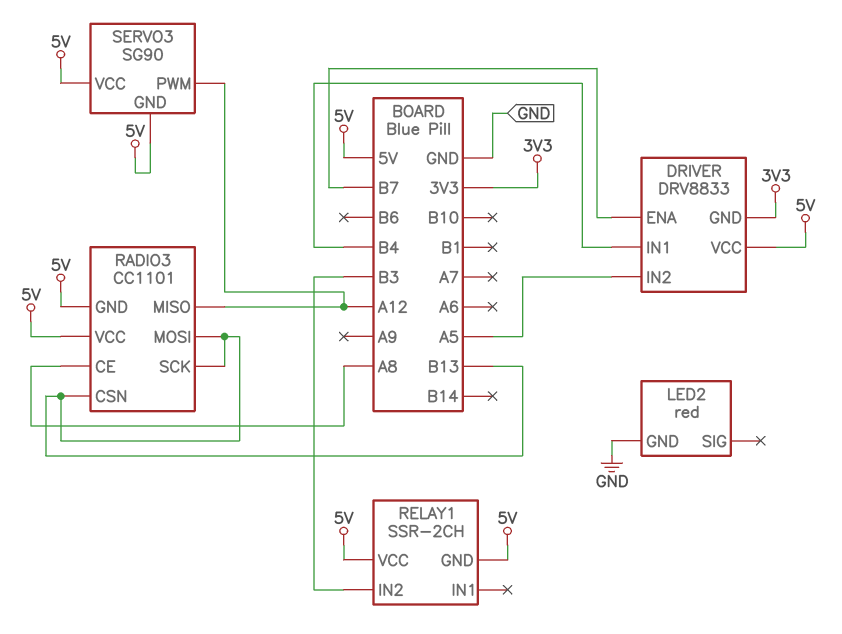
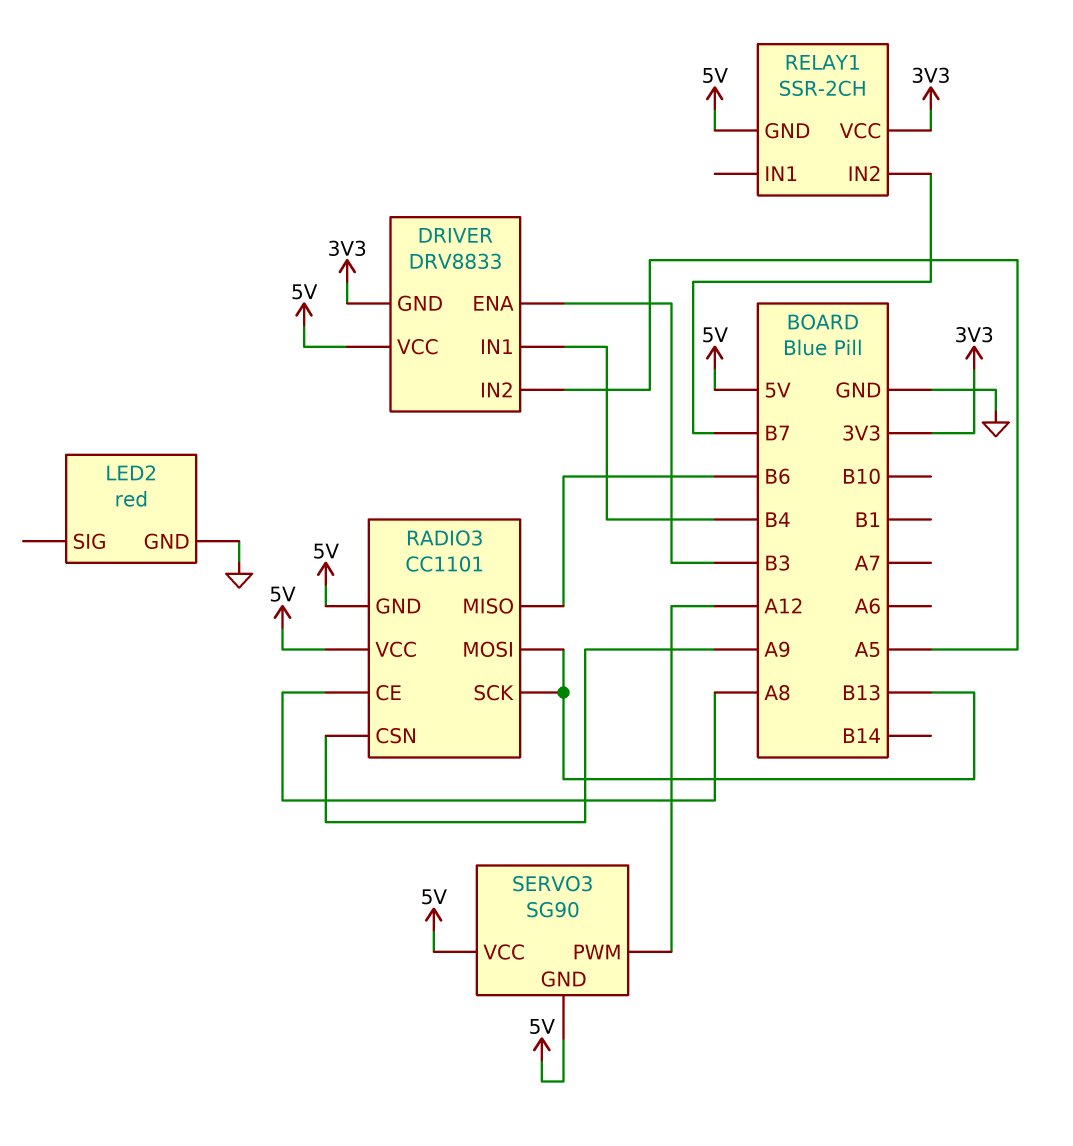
DRIVER pin ENA: B7 -> B3
RADIO3 pin CSN: B13 -> A9
RADIO3 pin MISO: A12 -> B6
RELAY1 pin IN2: B3 -> B7
RELAY1 pin VCC: 5V -> 3V3

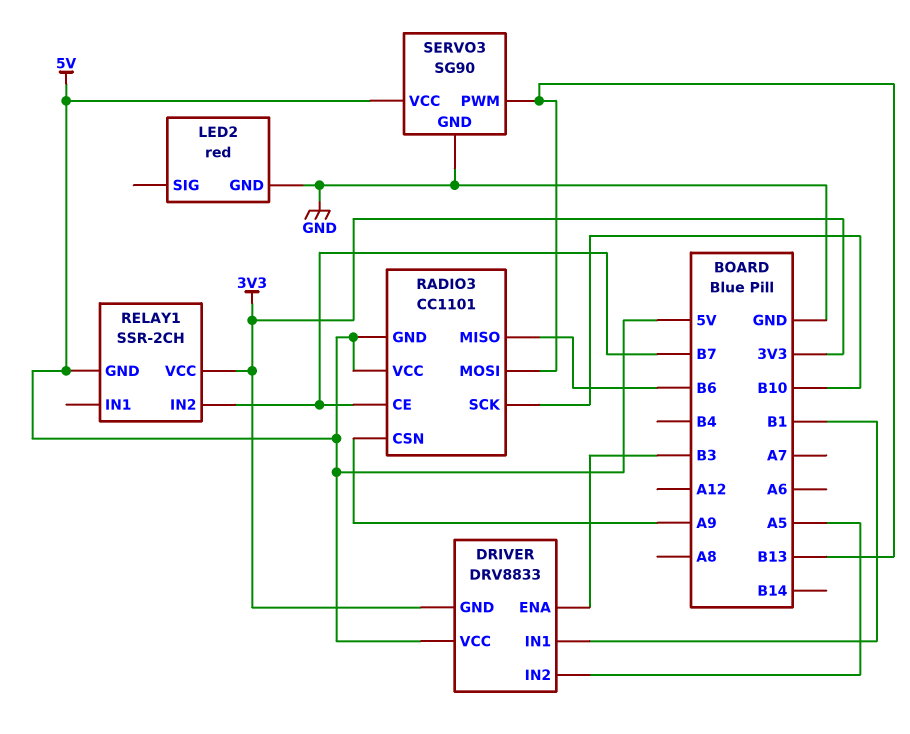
DRIVER pin IN1: B4 -> B1
RADIO3 pin CE: A8 -> B7
RADIO3 pin SCK: B13 -> B10
SERVO3 pin GND: 5V -> GND
SERVO3 pin PWM: A12 -> B13

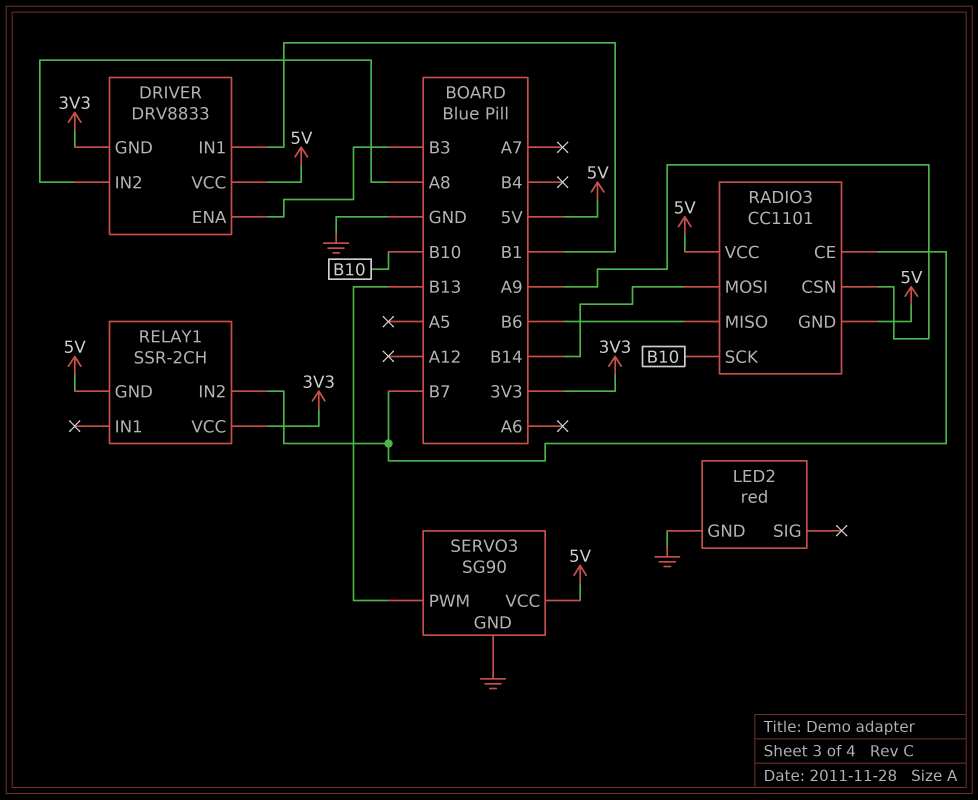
DRIVER pin IN2: A5 -> A8
RADIO3 pin MOSI: B13 -> B14

